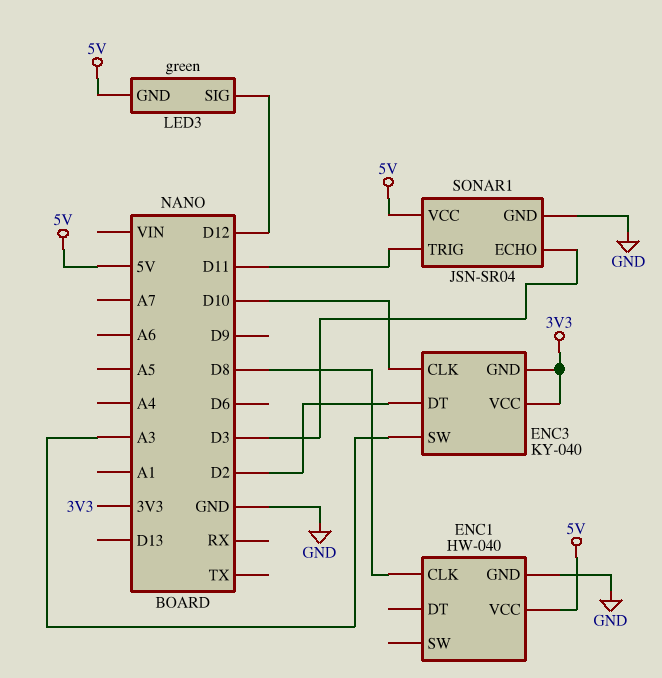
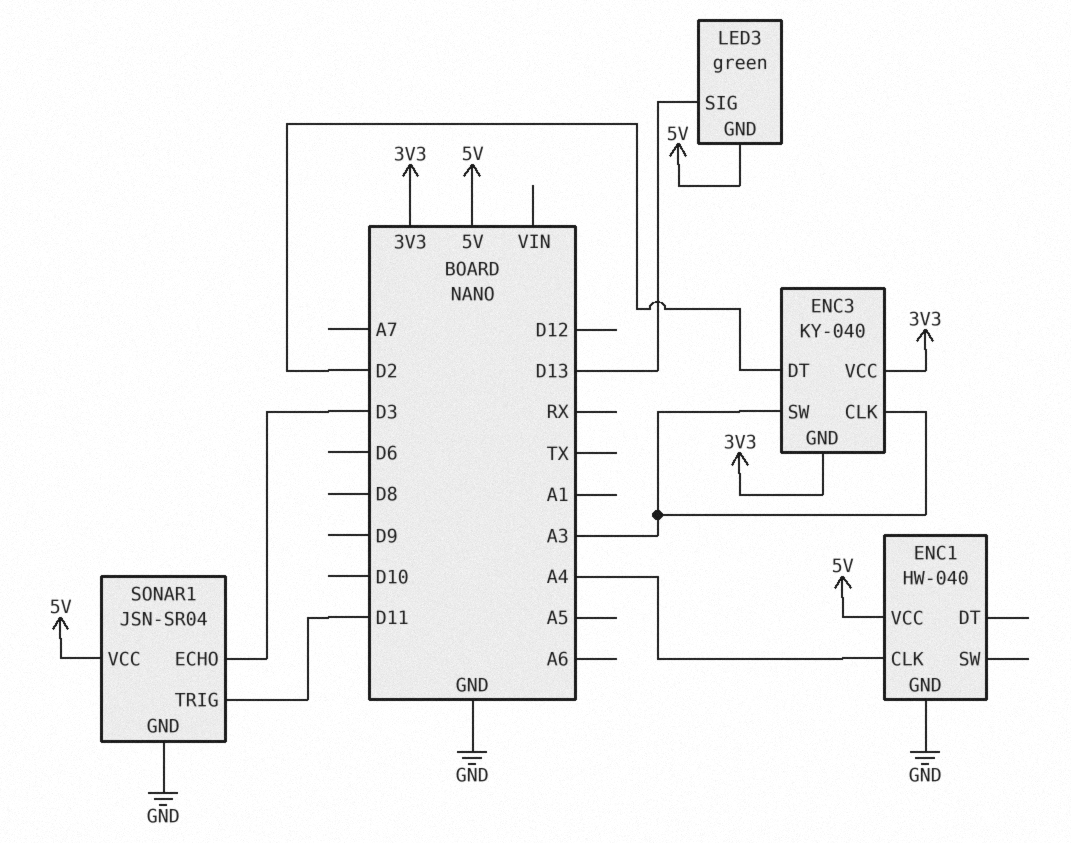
ENC1 pin CLK: D8 -> A4
ENC3 pin CLK: D10 -> A3
LED3 pin SIG: D12 -> D13

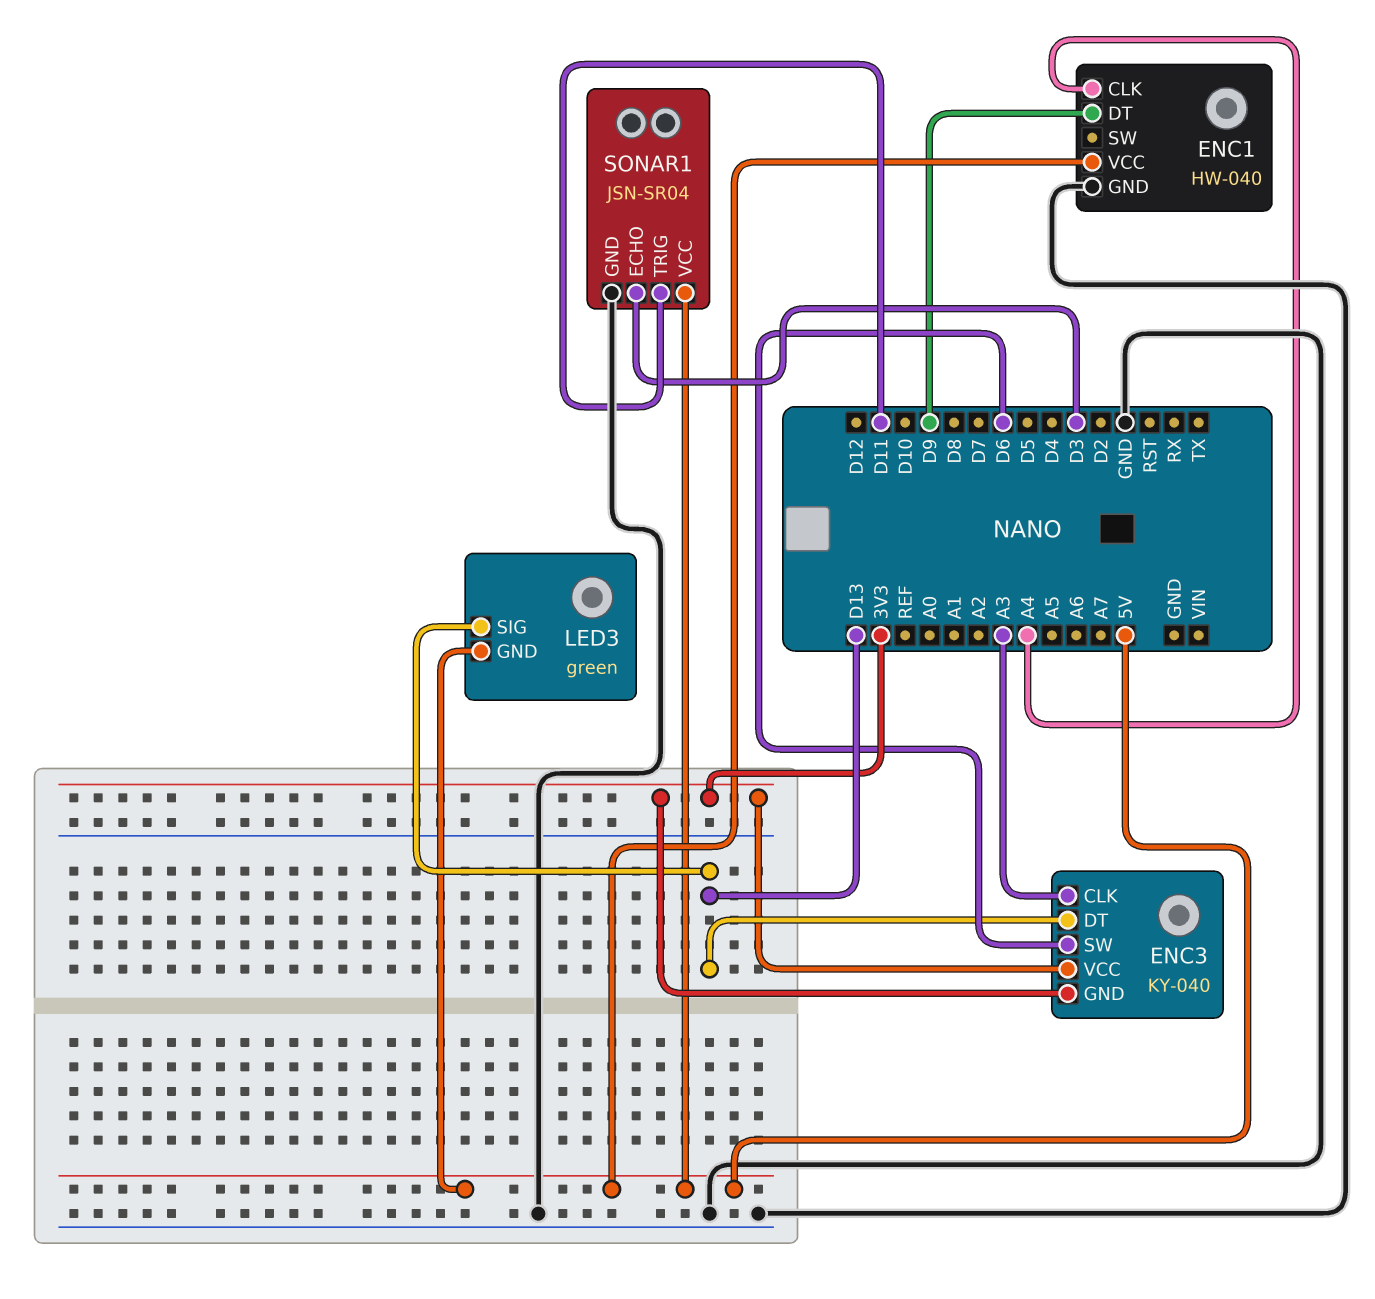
ENC1 pin DT: none -> D9
ENC3 pin DT: D2 -> D13
ENC3 pin SW: A3 -> D6

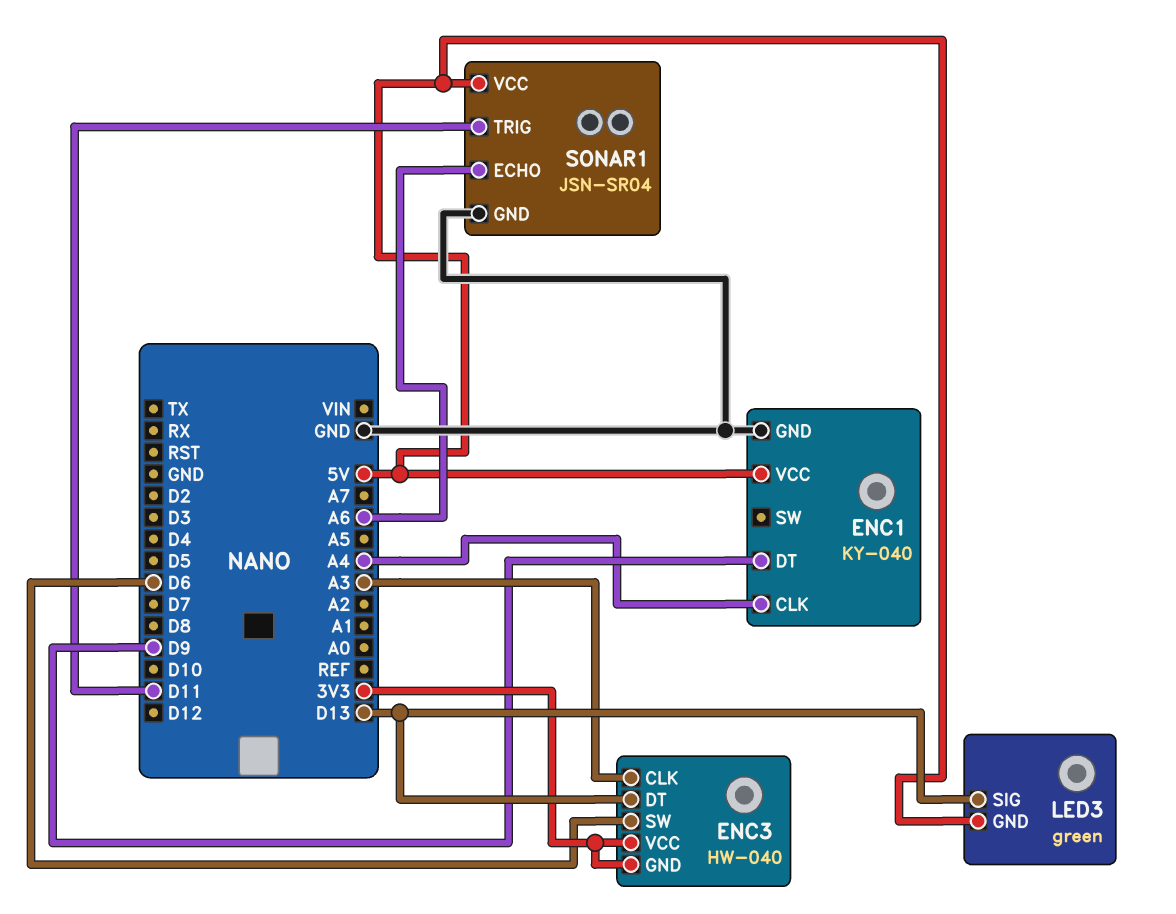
ENC1: HW-040 -> KY-040
ENC3: KY-040 -> HW-040
SONAR1 pin ECHO: D3 -> A6

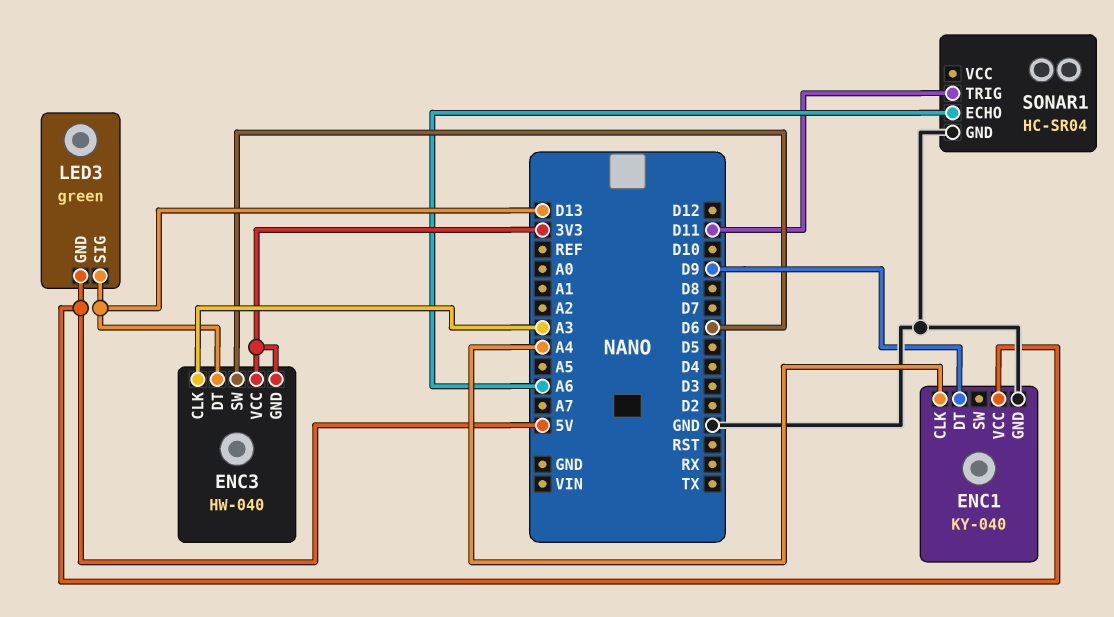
SONAR1: JSN-SR04 -> HC-SR04
SONAR1 pin VCC: 5V -> none

